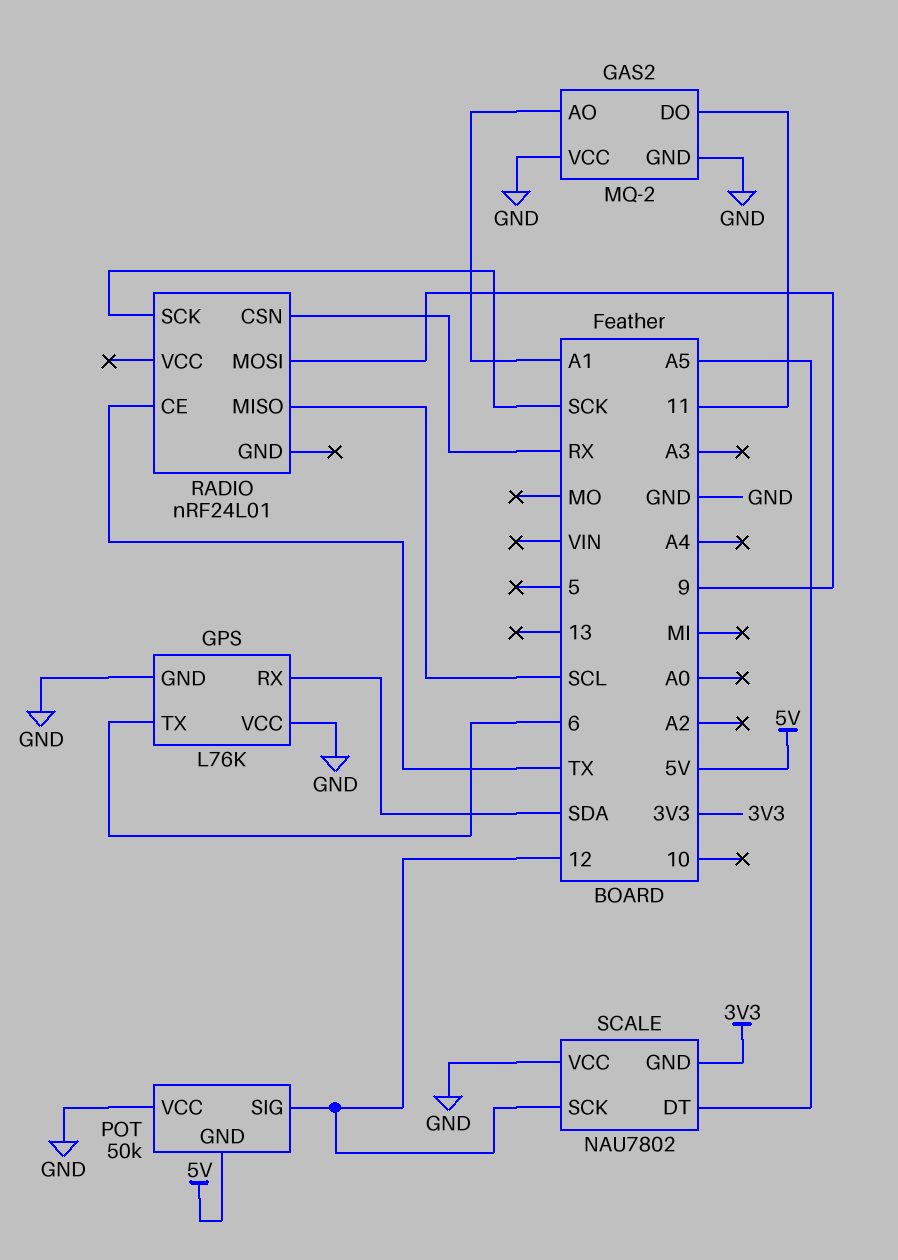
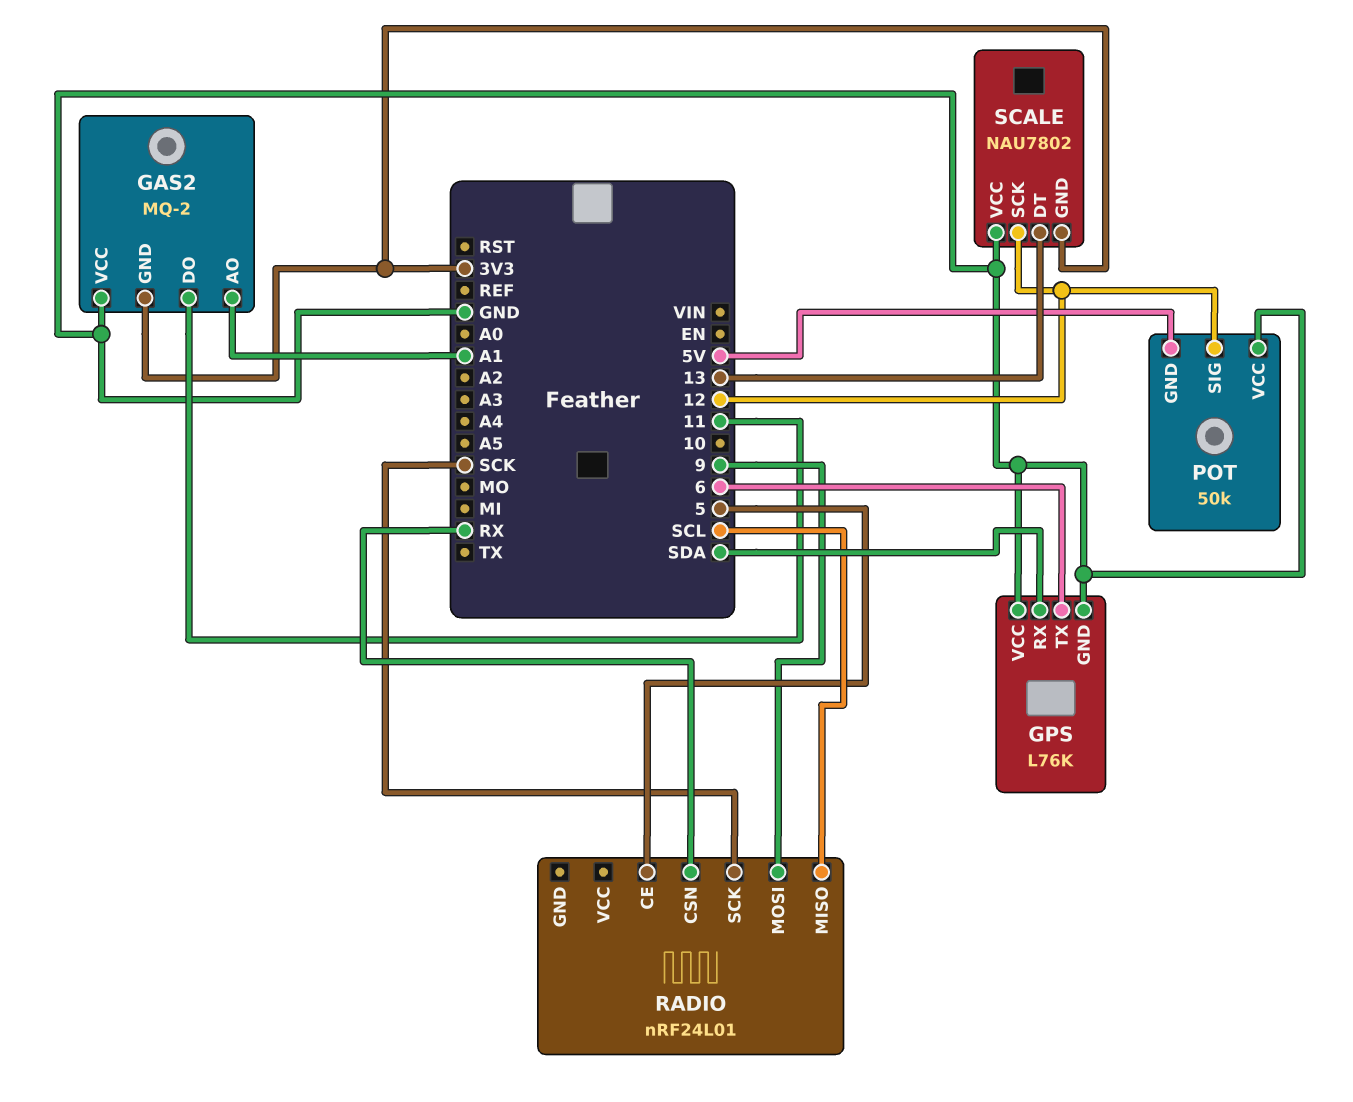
GAS2 pin GND: GND -> 3V3
RADIO pin CE: TX -> 5
SCALE pin DT: A5 -> 13

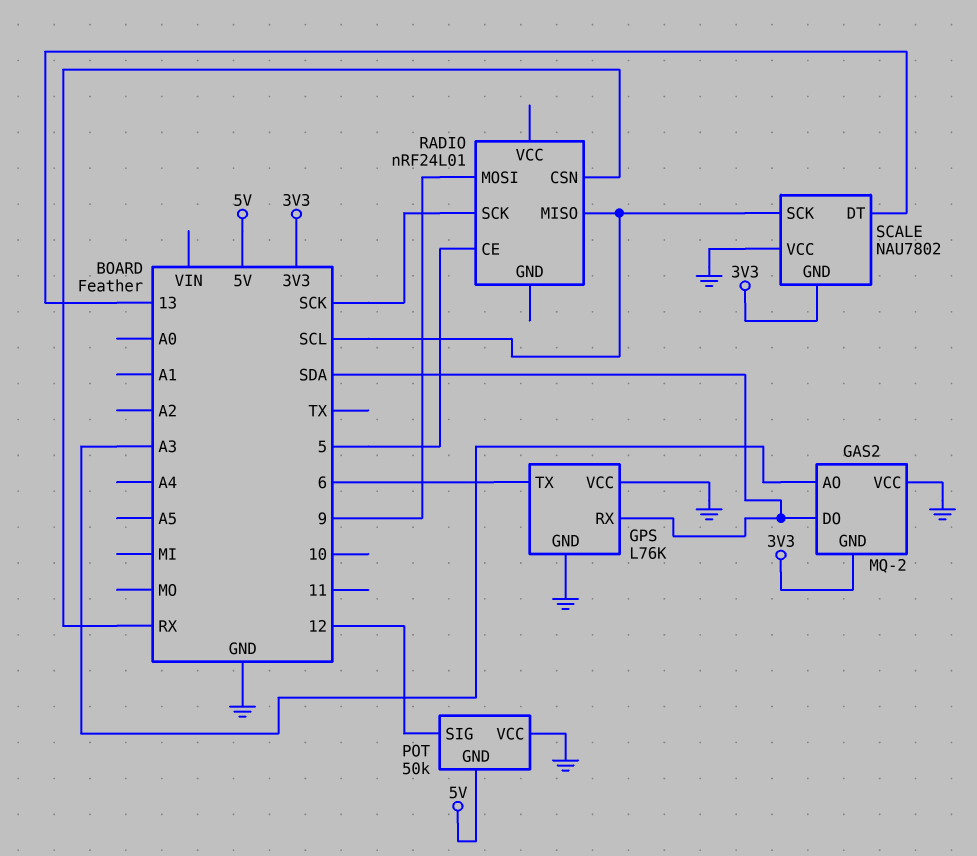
GAS2 pin AO: A1 -> A3
GAS2 pin DO: 11 -> SDA
SCALE pin SCK: 12 -> SCL

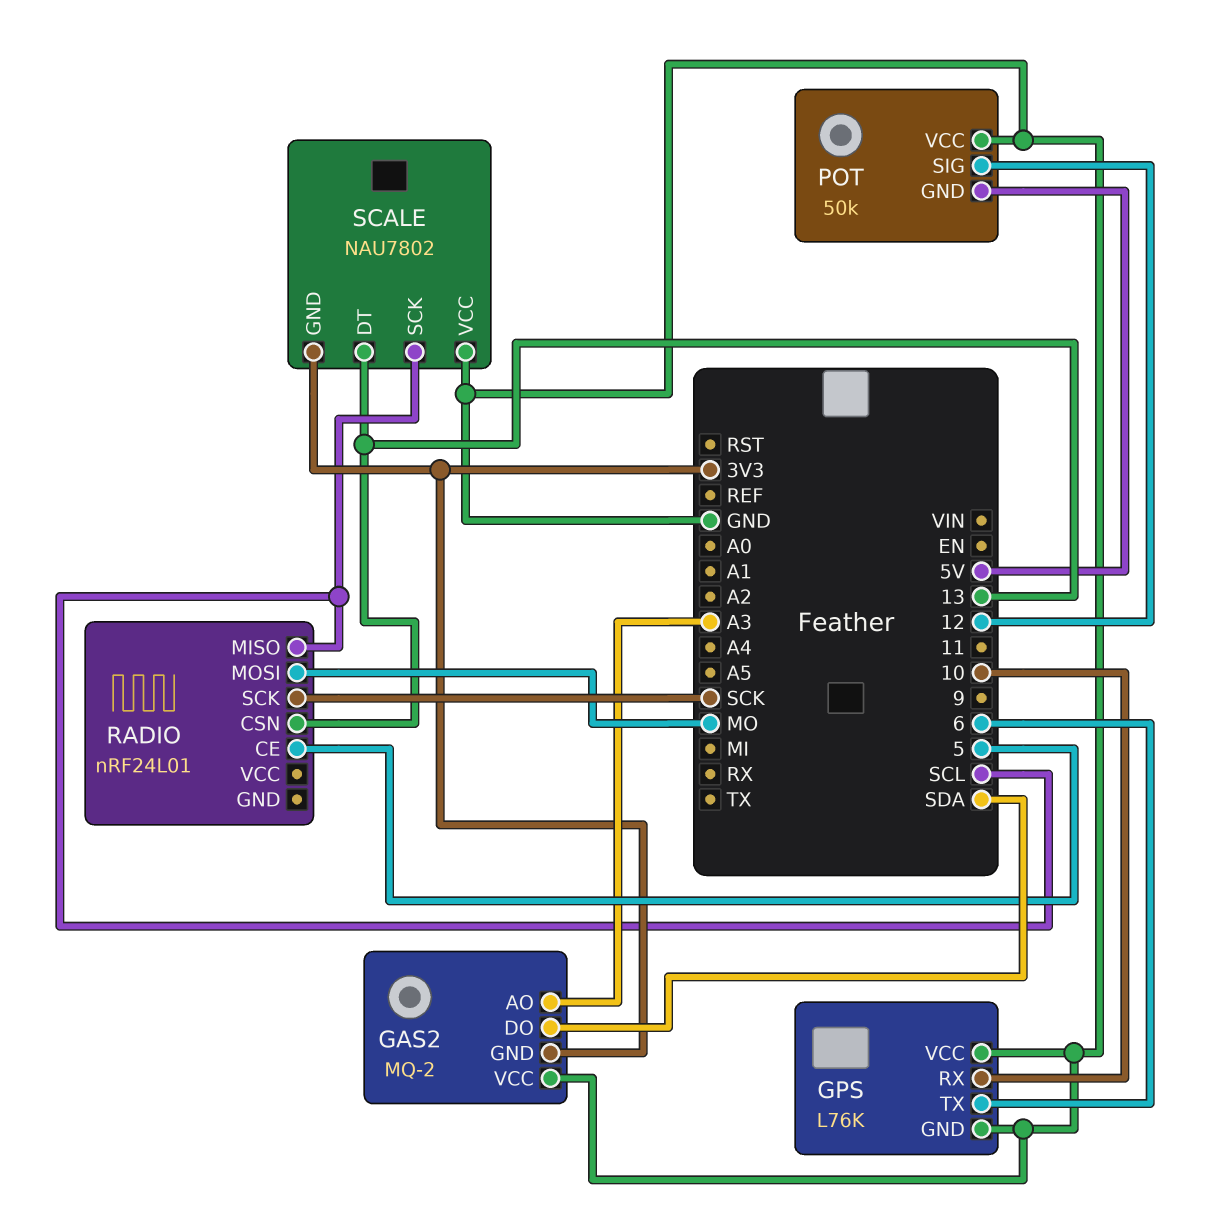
GPS pin RX: SDA -> 10
RADIO pin CSN: RX -> 13
RADIO pin MOSI: 9 -> MO

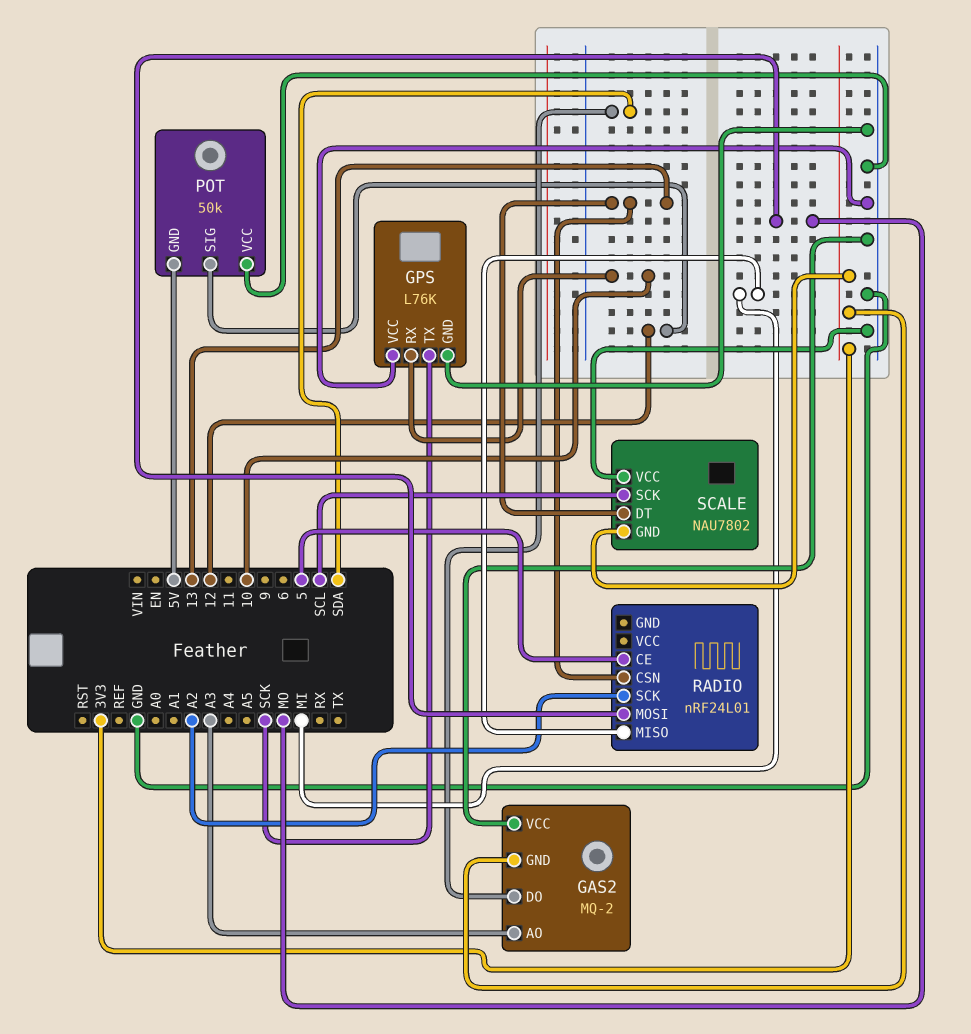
GPS pin TX: 6 -> SCK
RADIO pin MISO: SCL -> MI
RADIO pin SCK: SCK -> A2

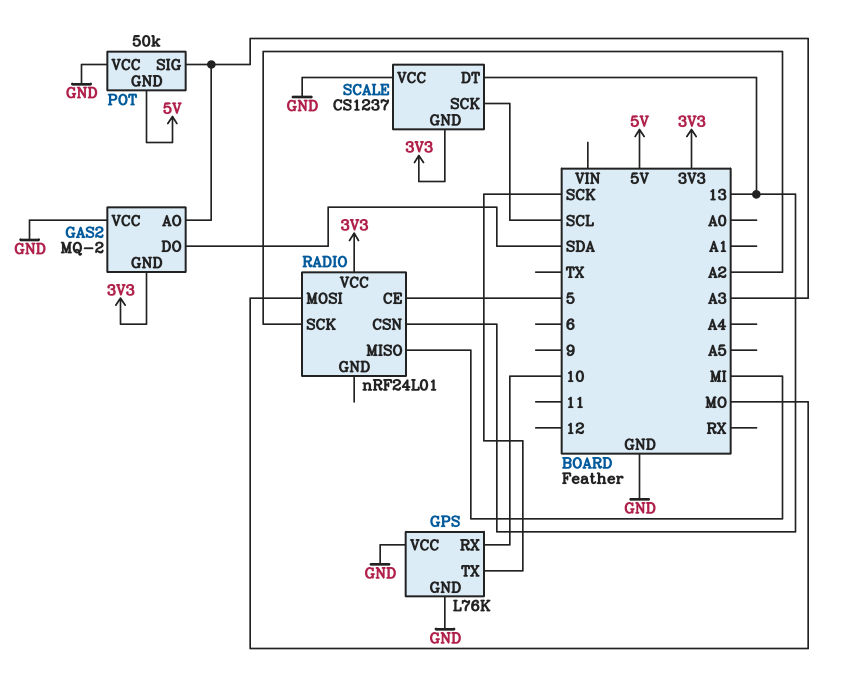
POT pin SIG: 12 -> A3
RADIO pin VCC: none -> 3V3
SCALE: NAU7802 -> CS1237

